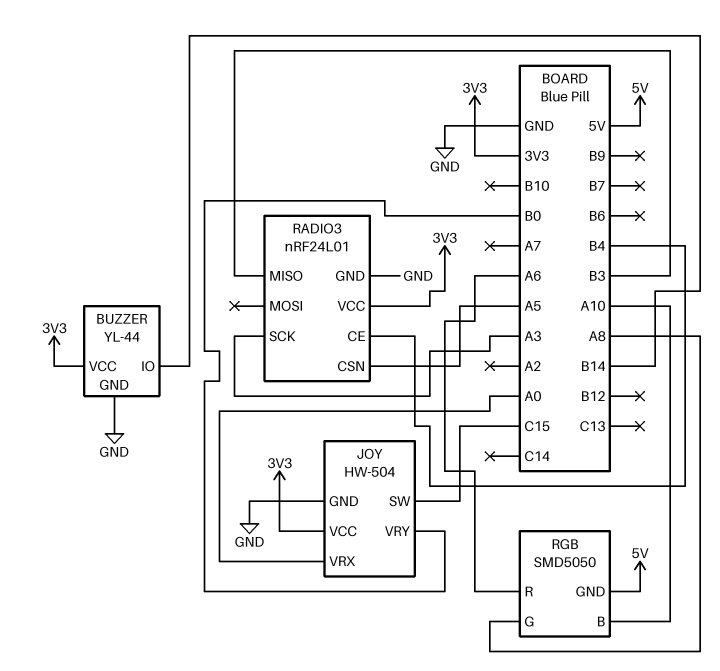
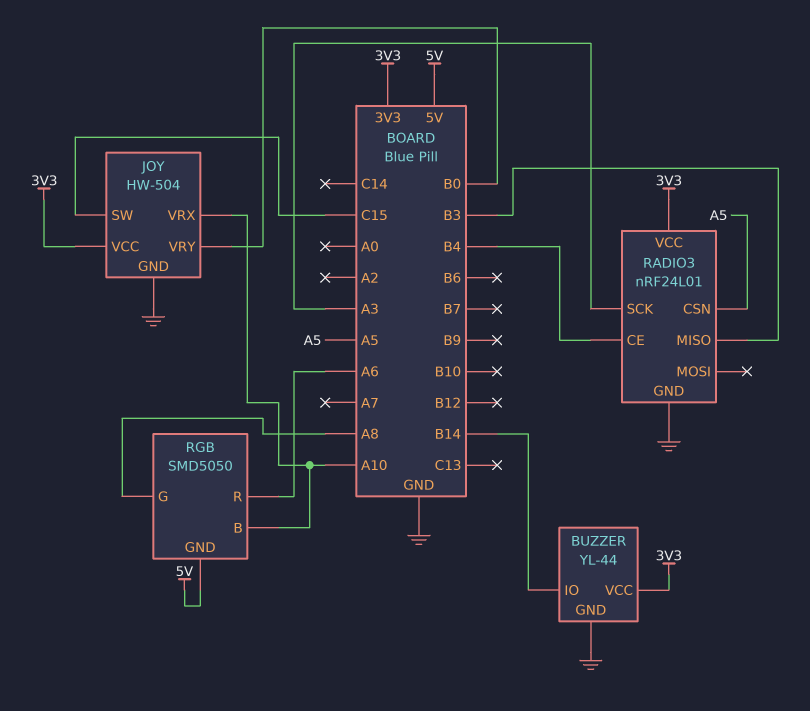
JOY pin VRX: A0 -> A10

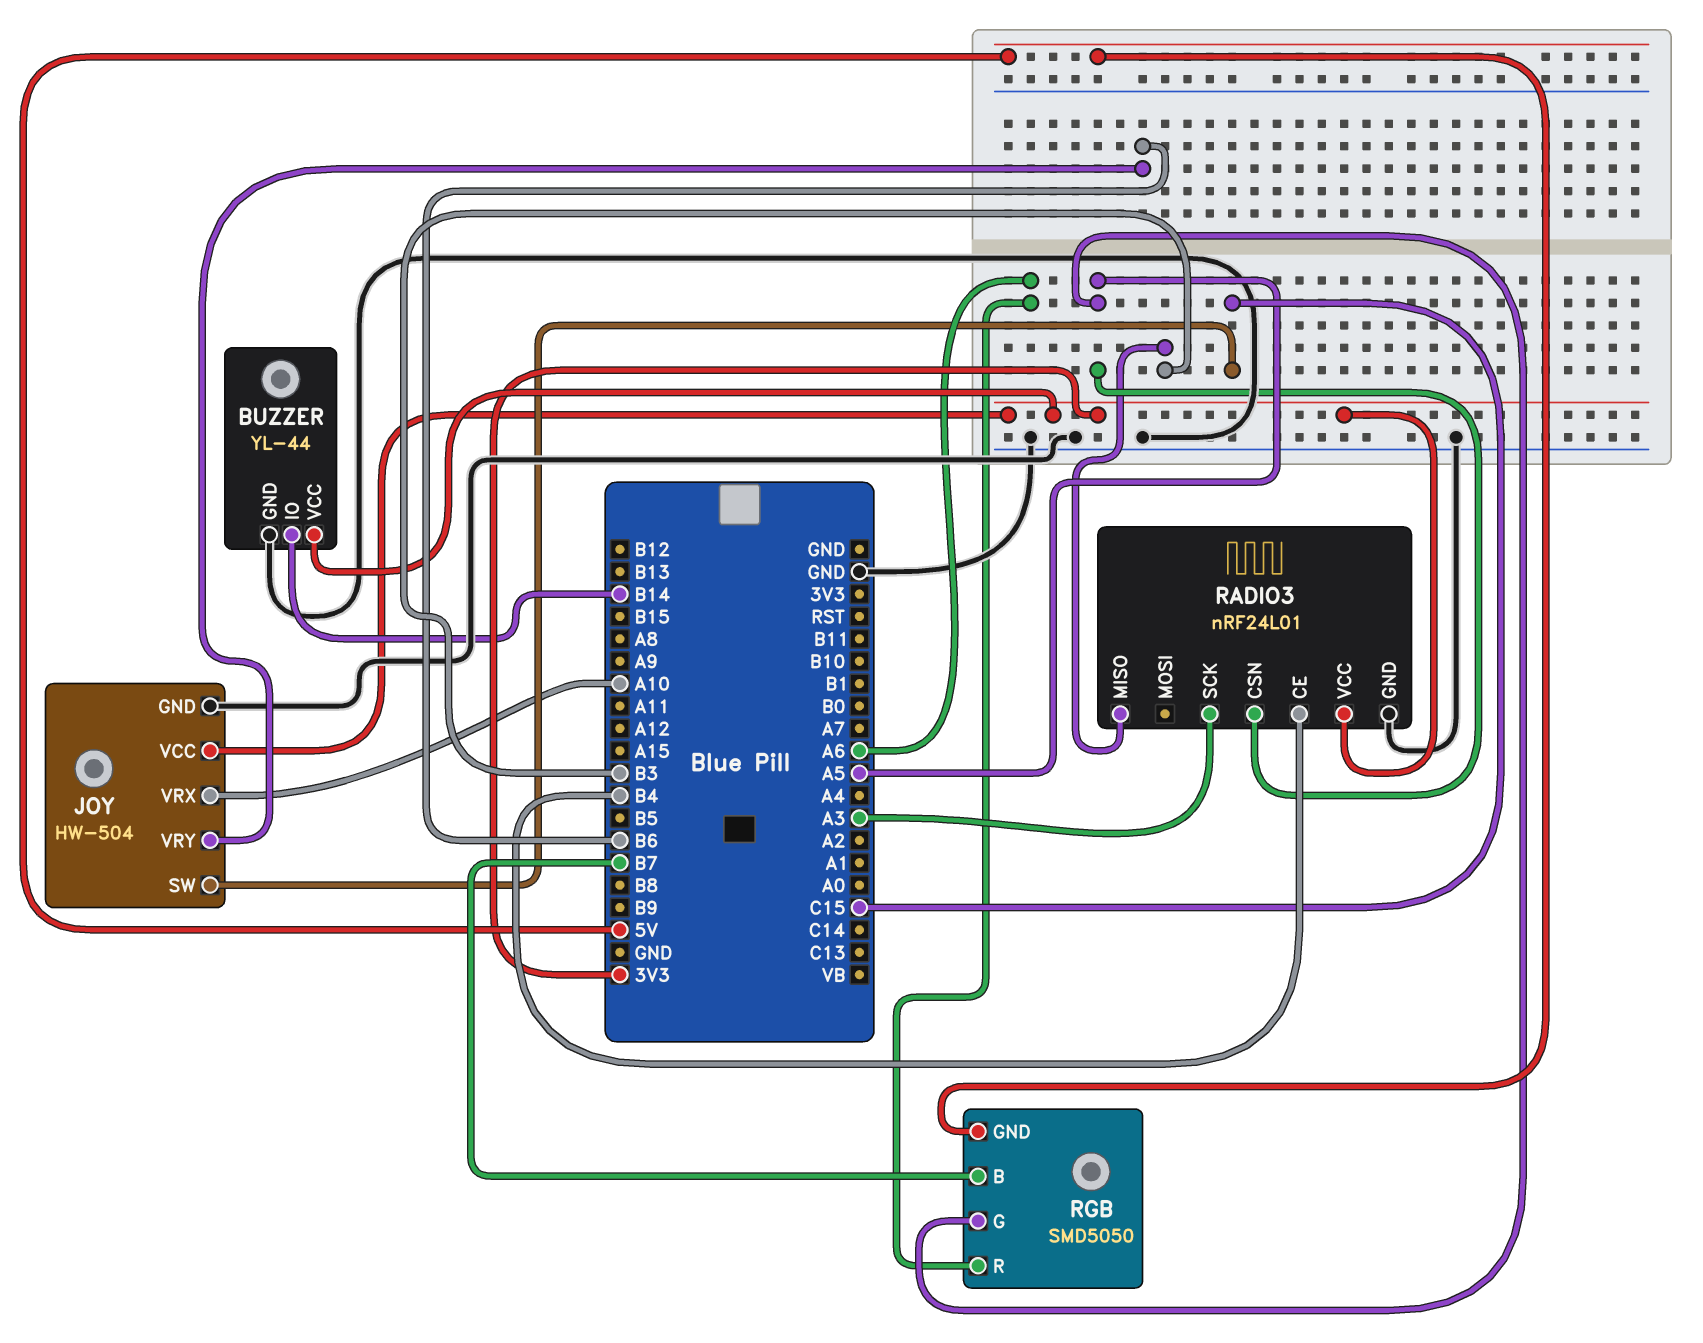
JOY pin VRY: B0 -> B6
RGB pin B: A10 -> B7
RGB pin G: A8 -> A5

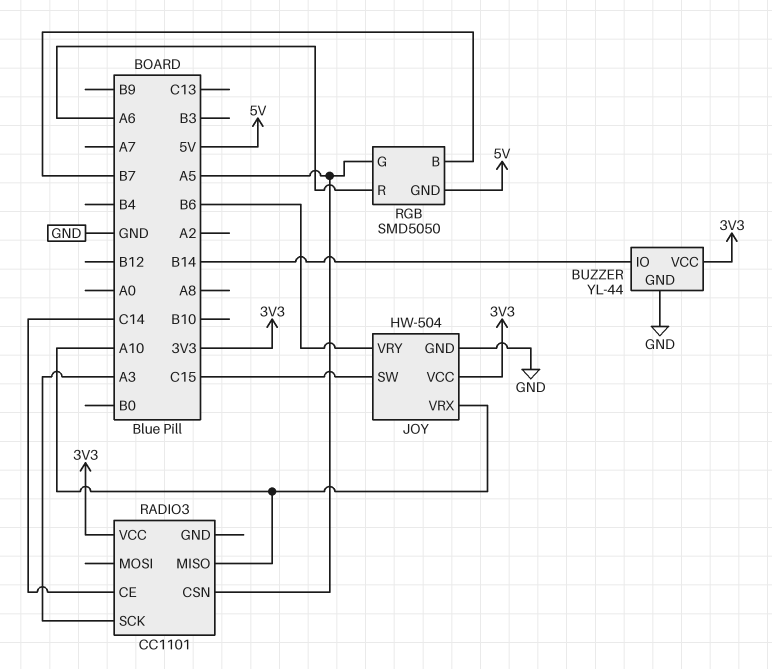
RADIO3: nRF24L01 -> CC1101
RADIO3 pin CE: B4 -> C14
RADIO3 pin GND: GND -> none
RADIO3 pin MISO: B3 -> A10

